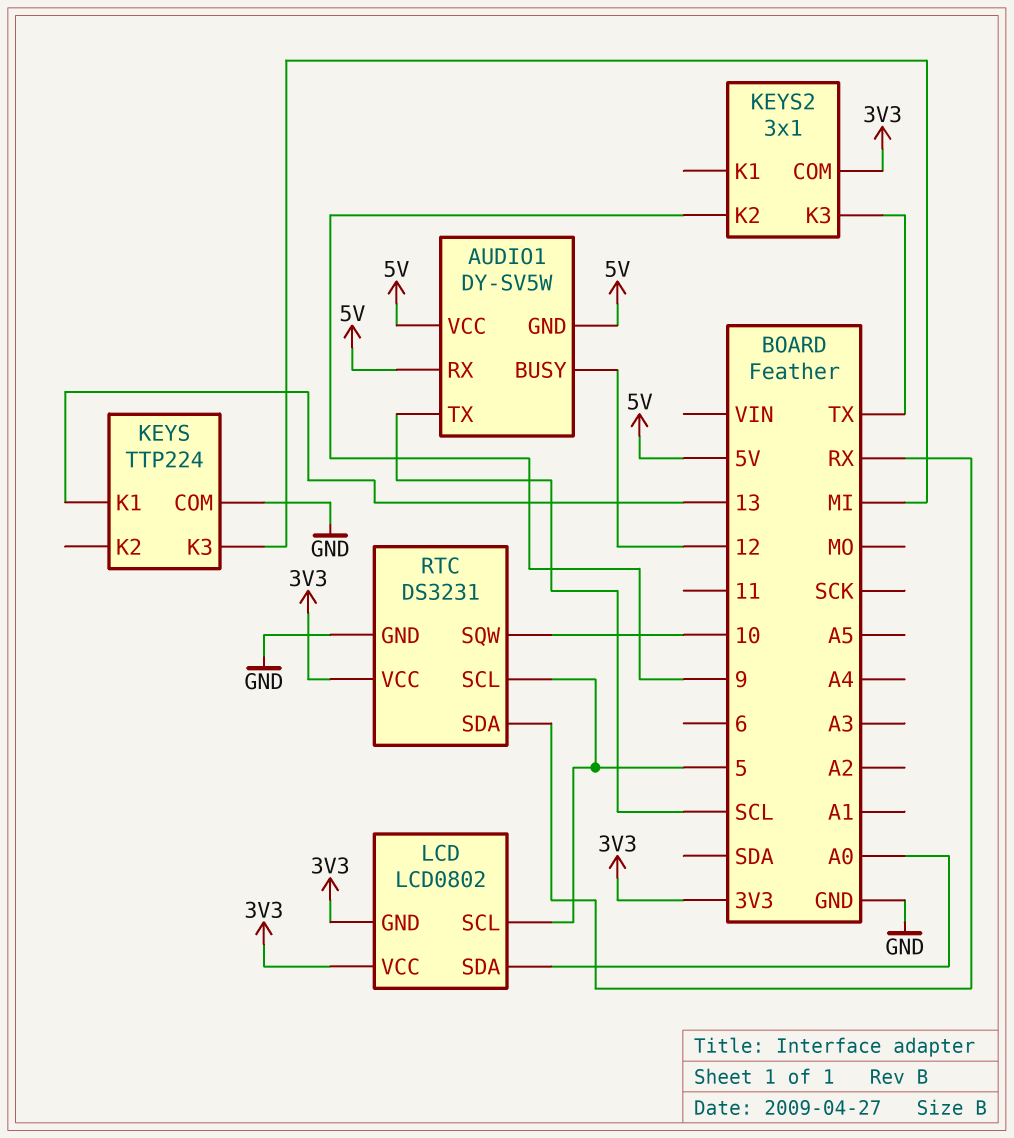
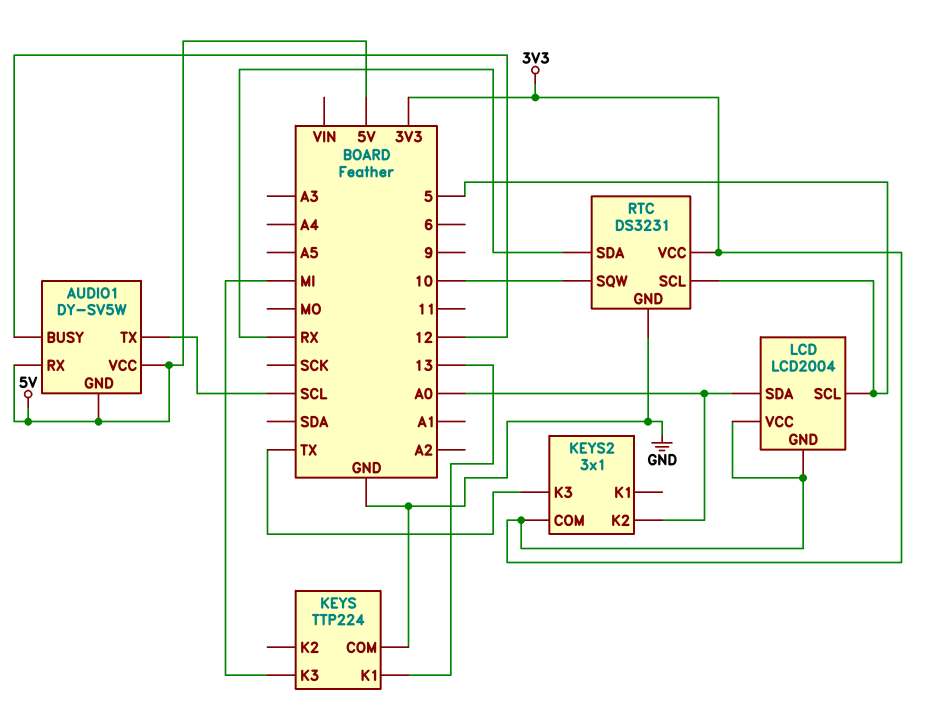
KEYS2 pin K2: 9 -> A0
LCD: LCD0802 -> LCD2004

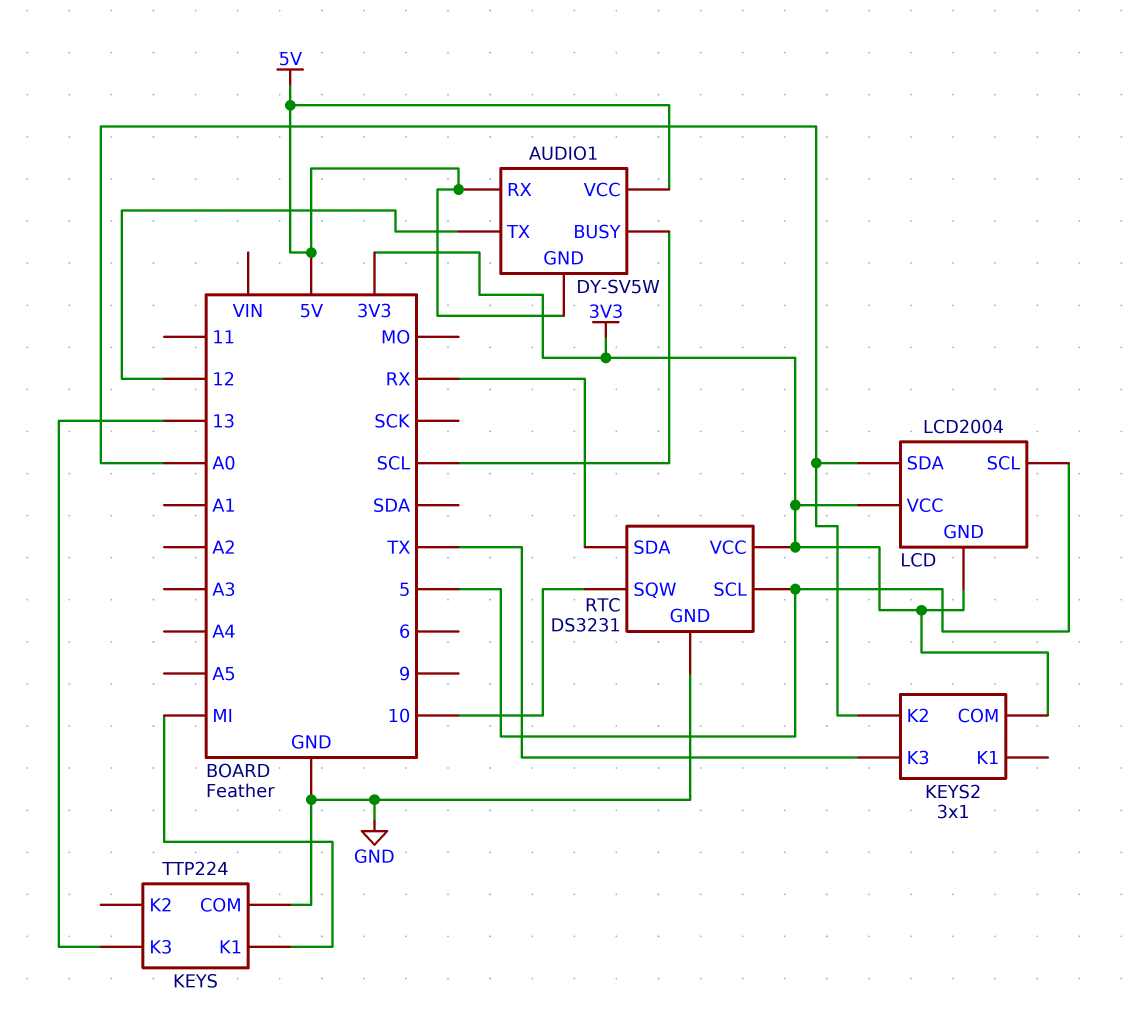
AUDIO1 pin BUSY: 12 -> SCL
AUDIO1 pin TX: SCL -> 12
KEYS pin K1: 13 -> MI
KEYS pin K3: MI -> 13

